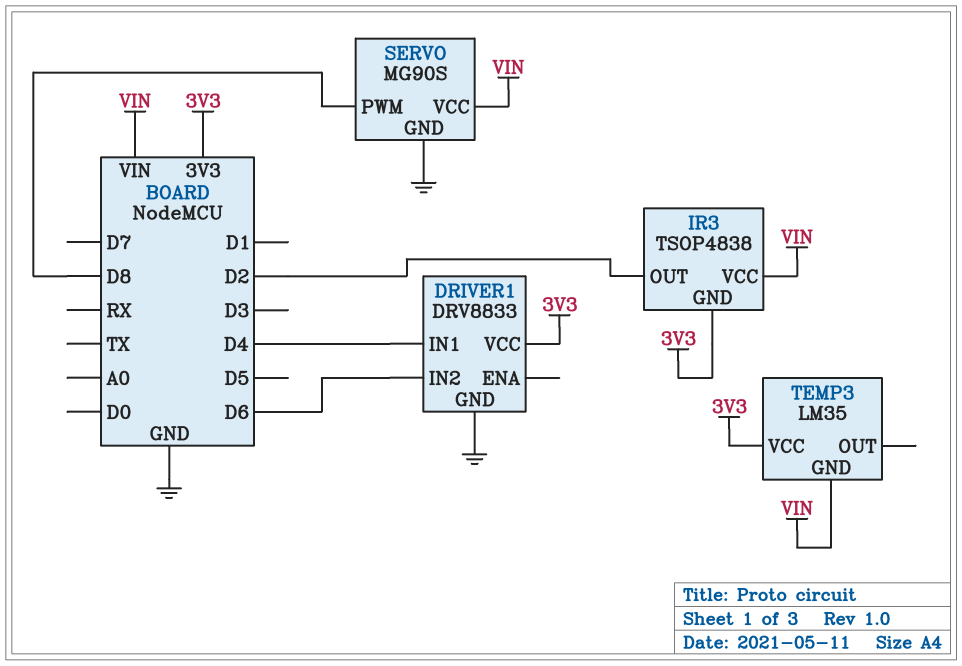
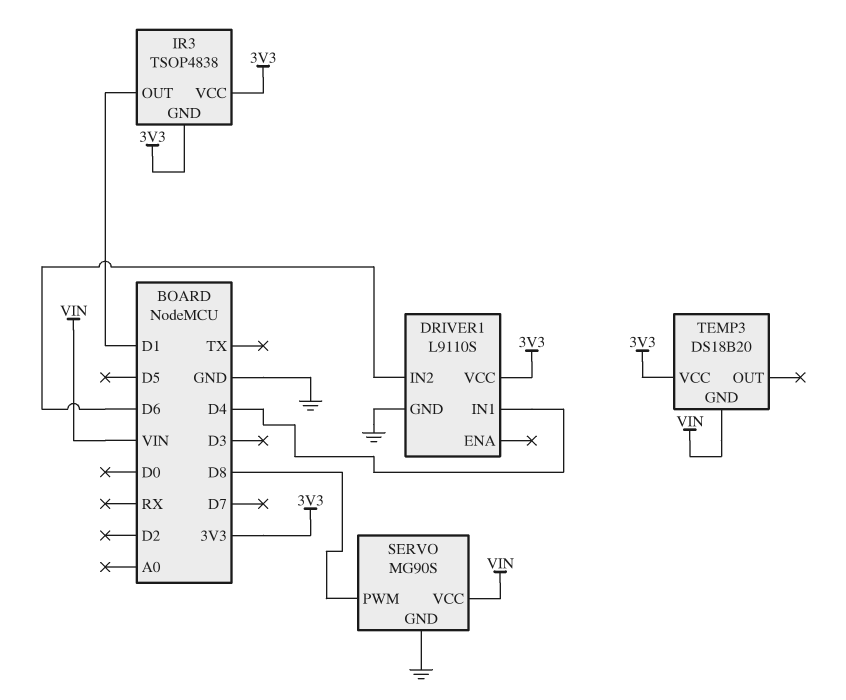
DRIVER1: DRV8833 -> L9110S
IR3 pin OUT: D2 -> D1
IR3 pin VCC: VIN -> 3V3
TEMP3: LM35 -> DS18B20

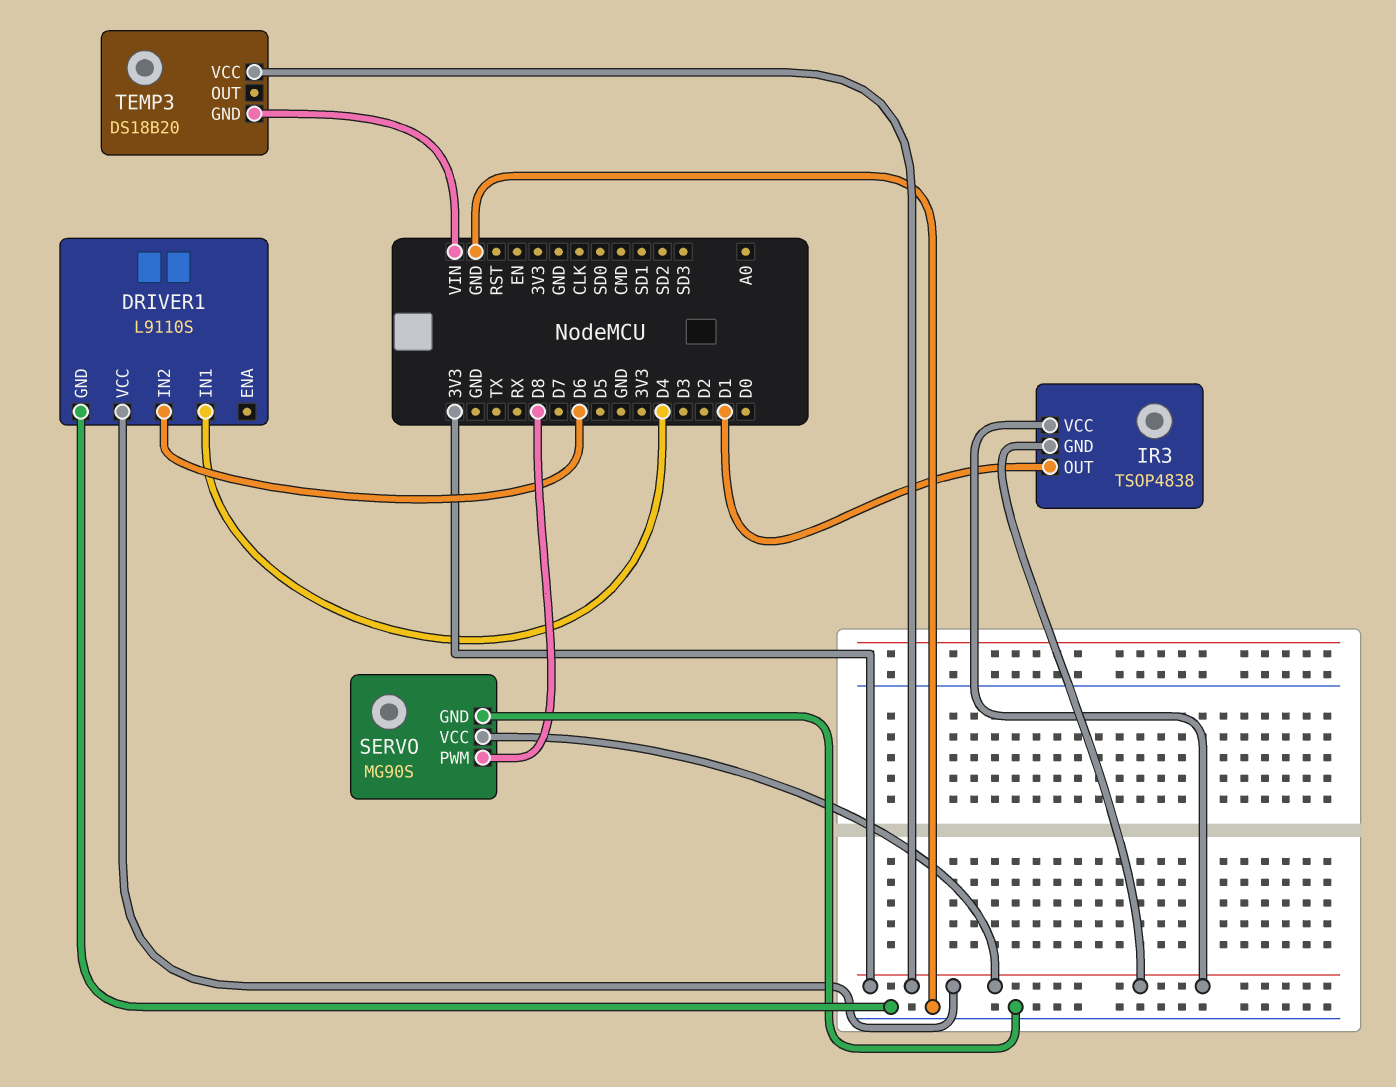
SERVO pin VCC: VIN -> 3V3

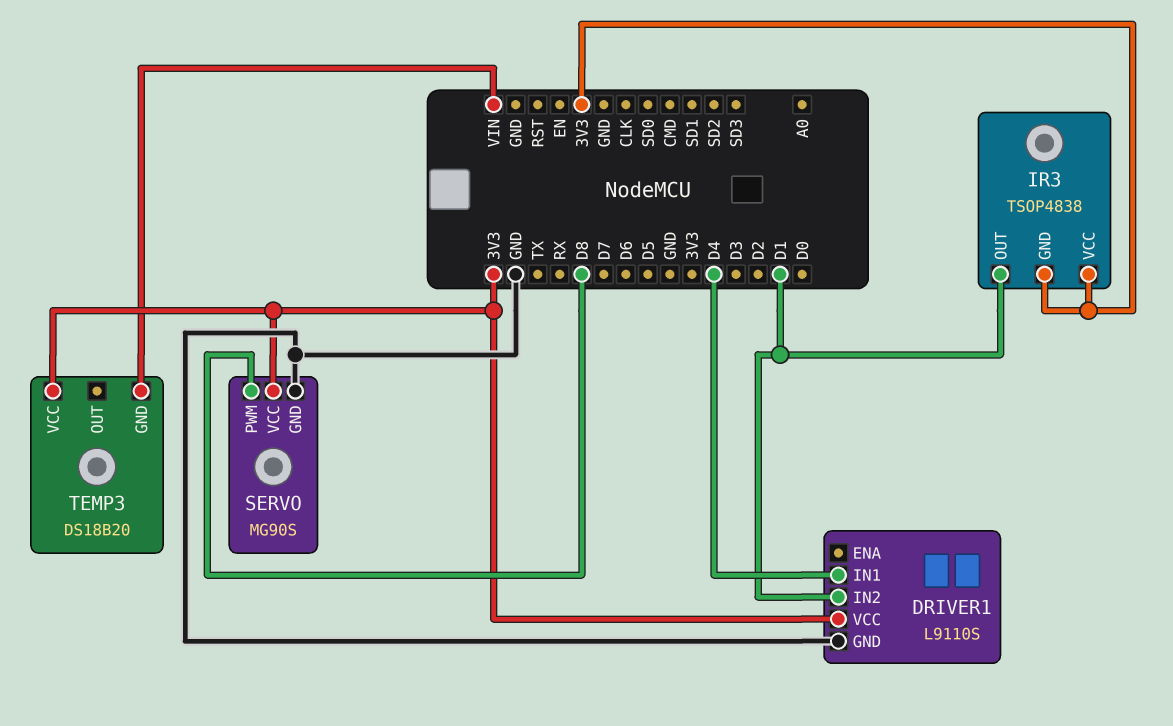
DRIVER1 pin IN2: D6 -> D1

